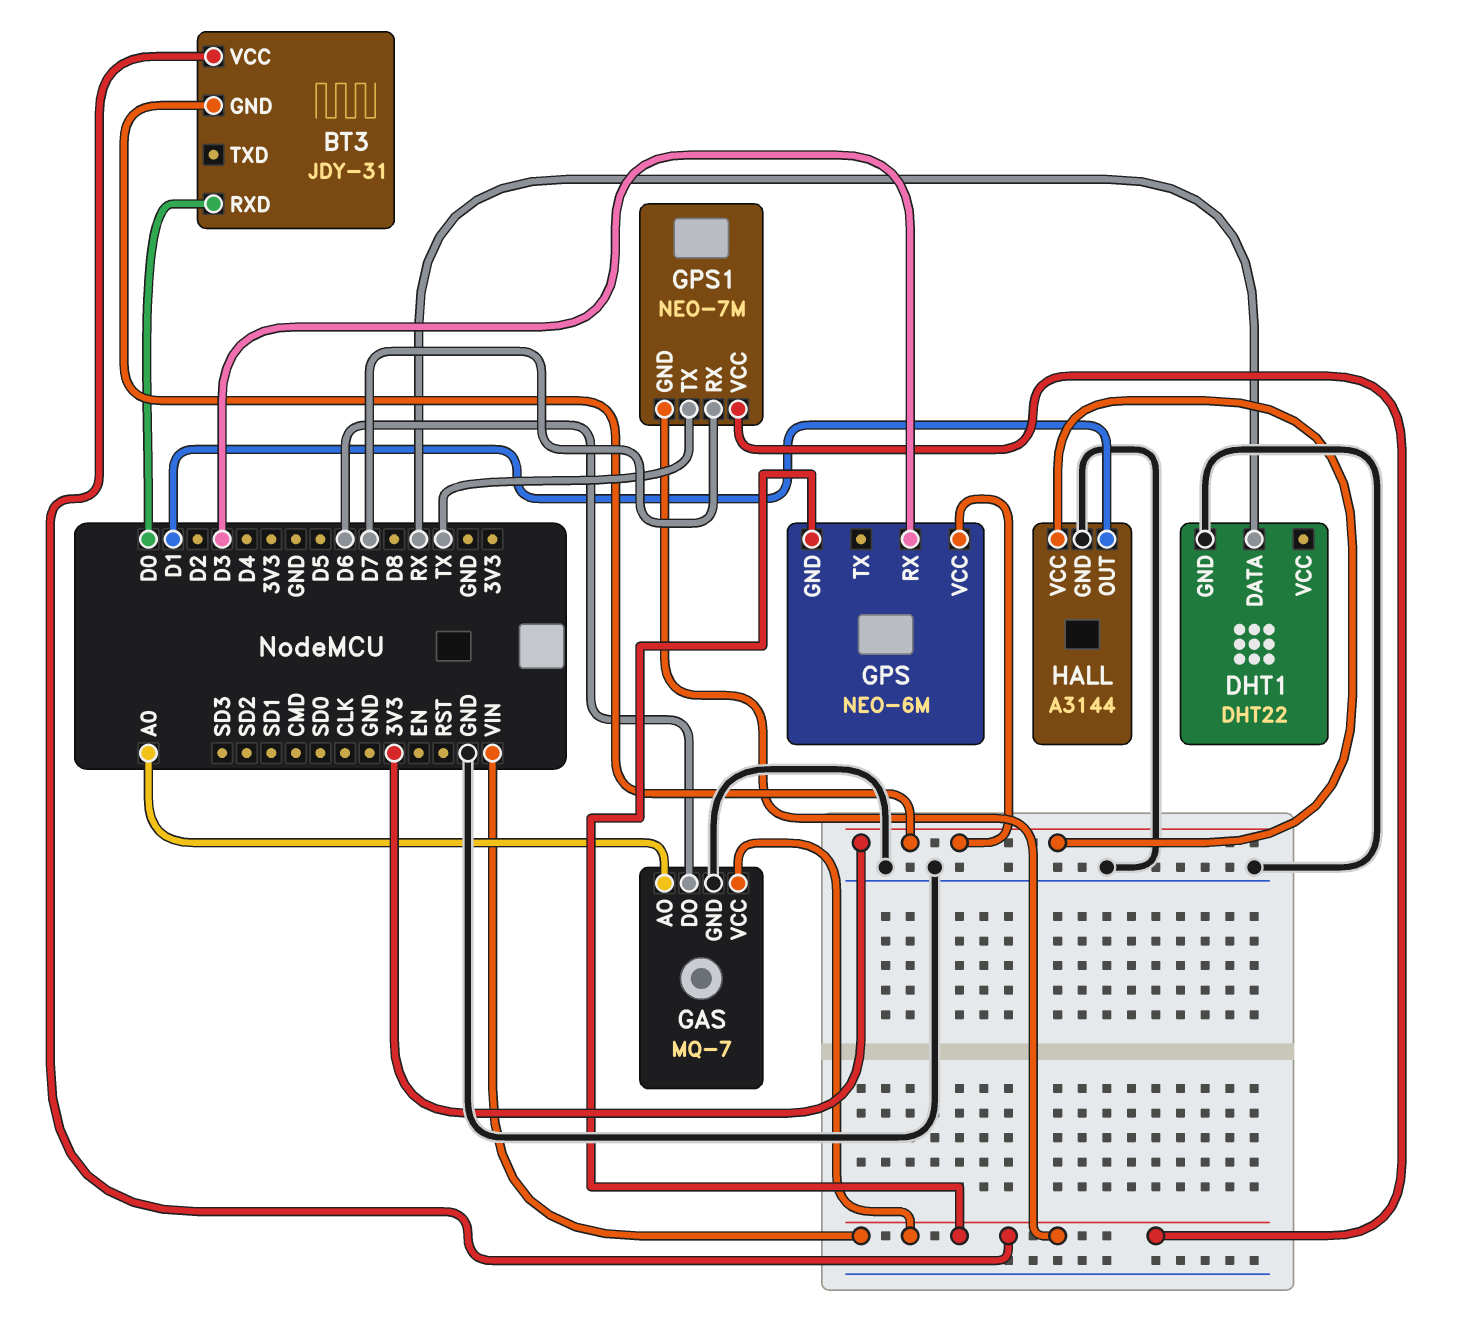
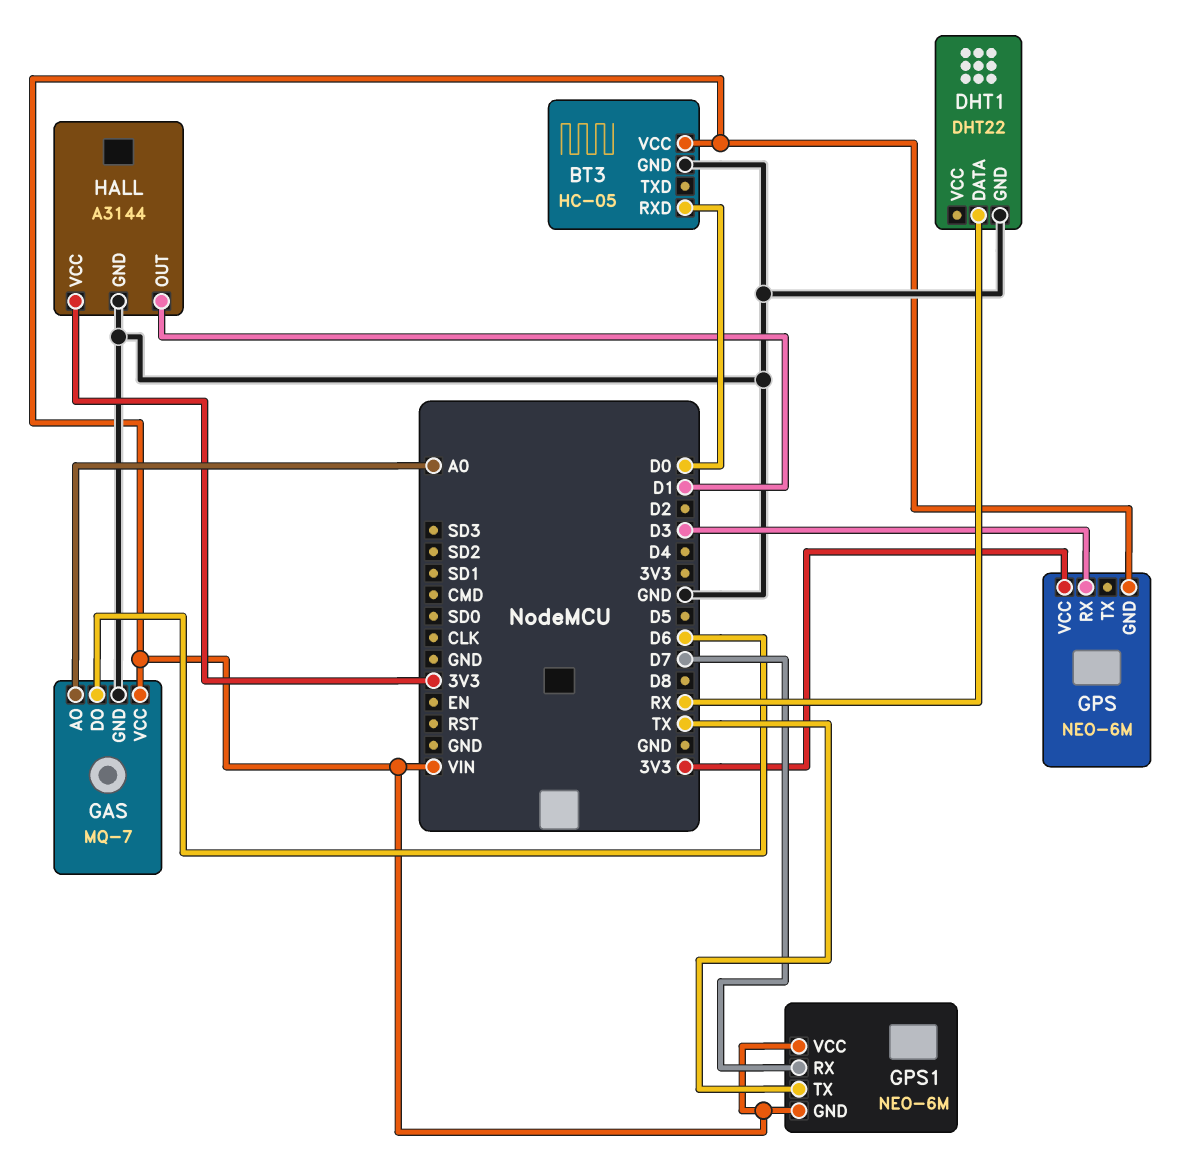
BT3: JDY-31 -> HC-05
BT3 pin GND: 3V3 -> GND
GPS1: NEO-7M -> NEO-6M

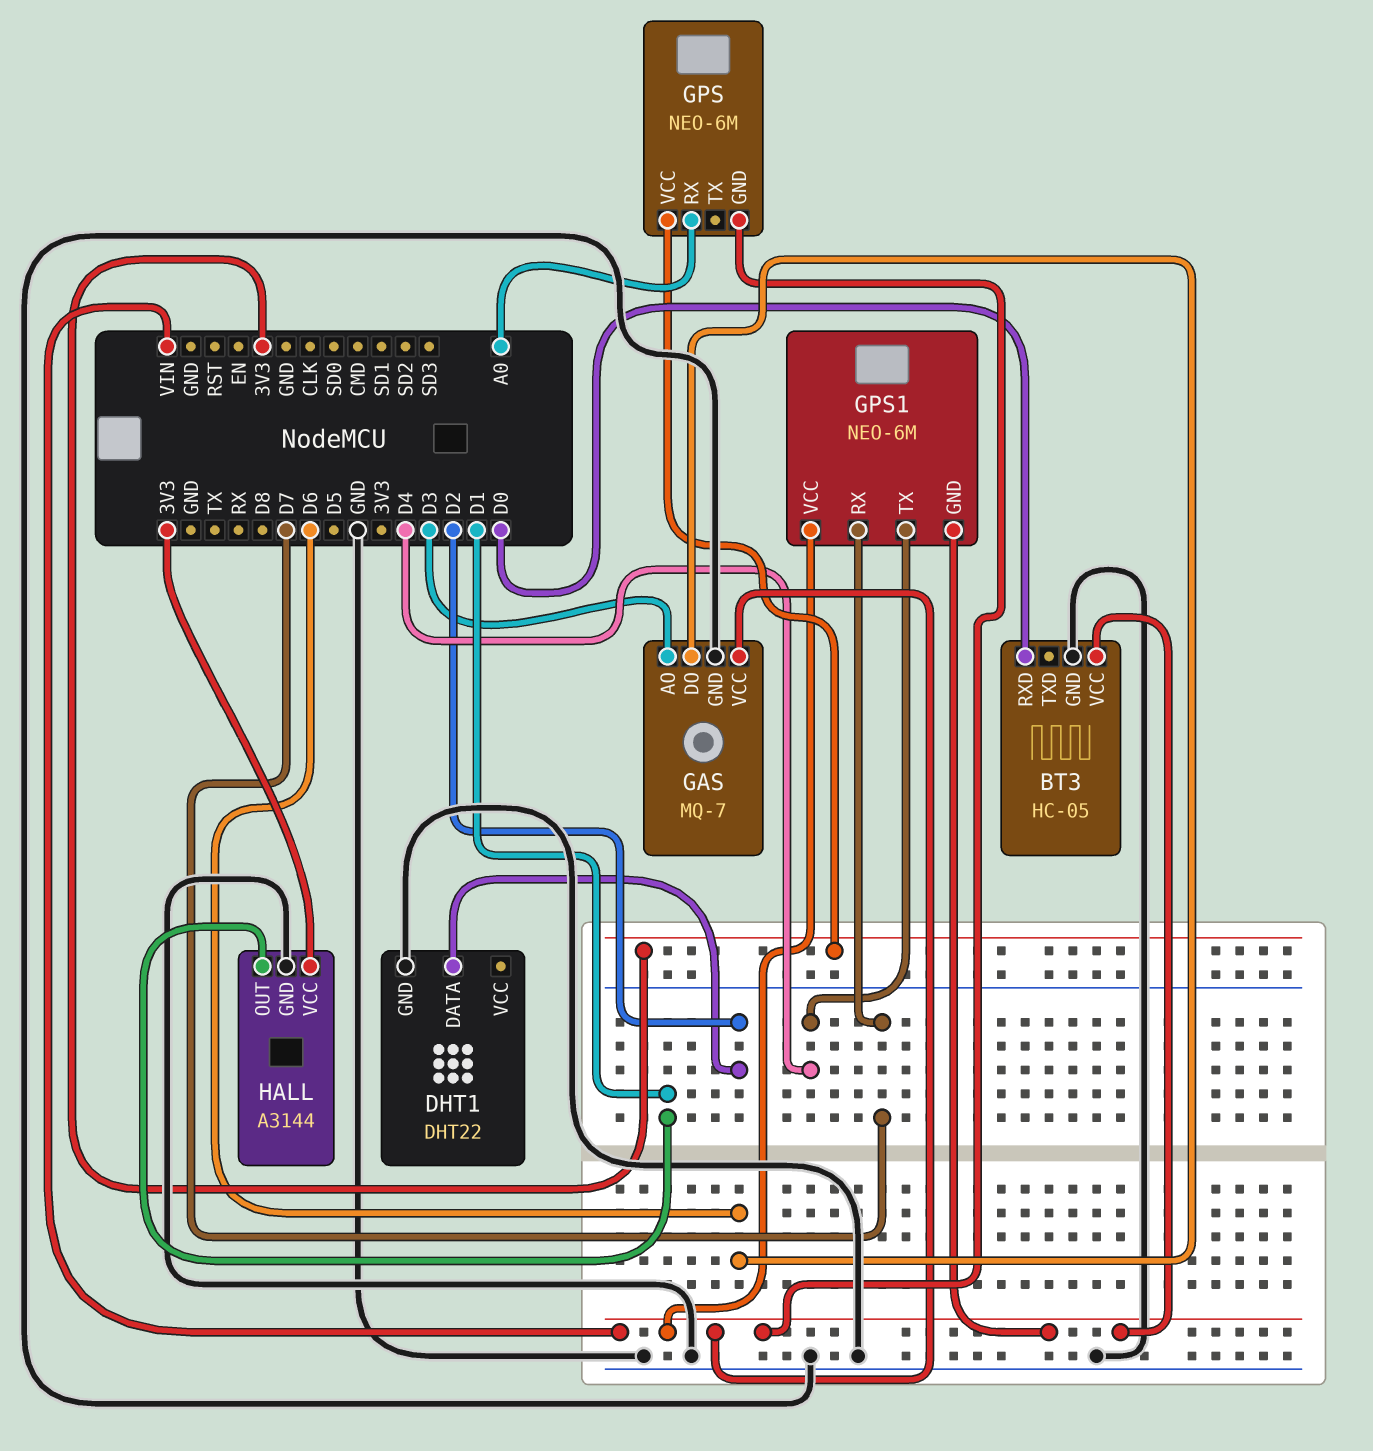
DHT1 pin DATA: RX -> D2
GAS pin AO: A0 -> D3
GPS pin RX: D3 -> A0
GPS1 pin TX: TX -> D4

